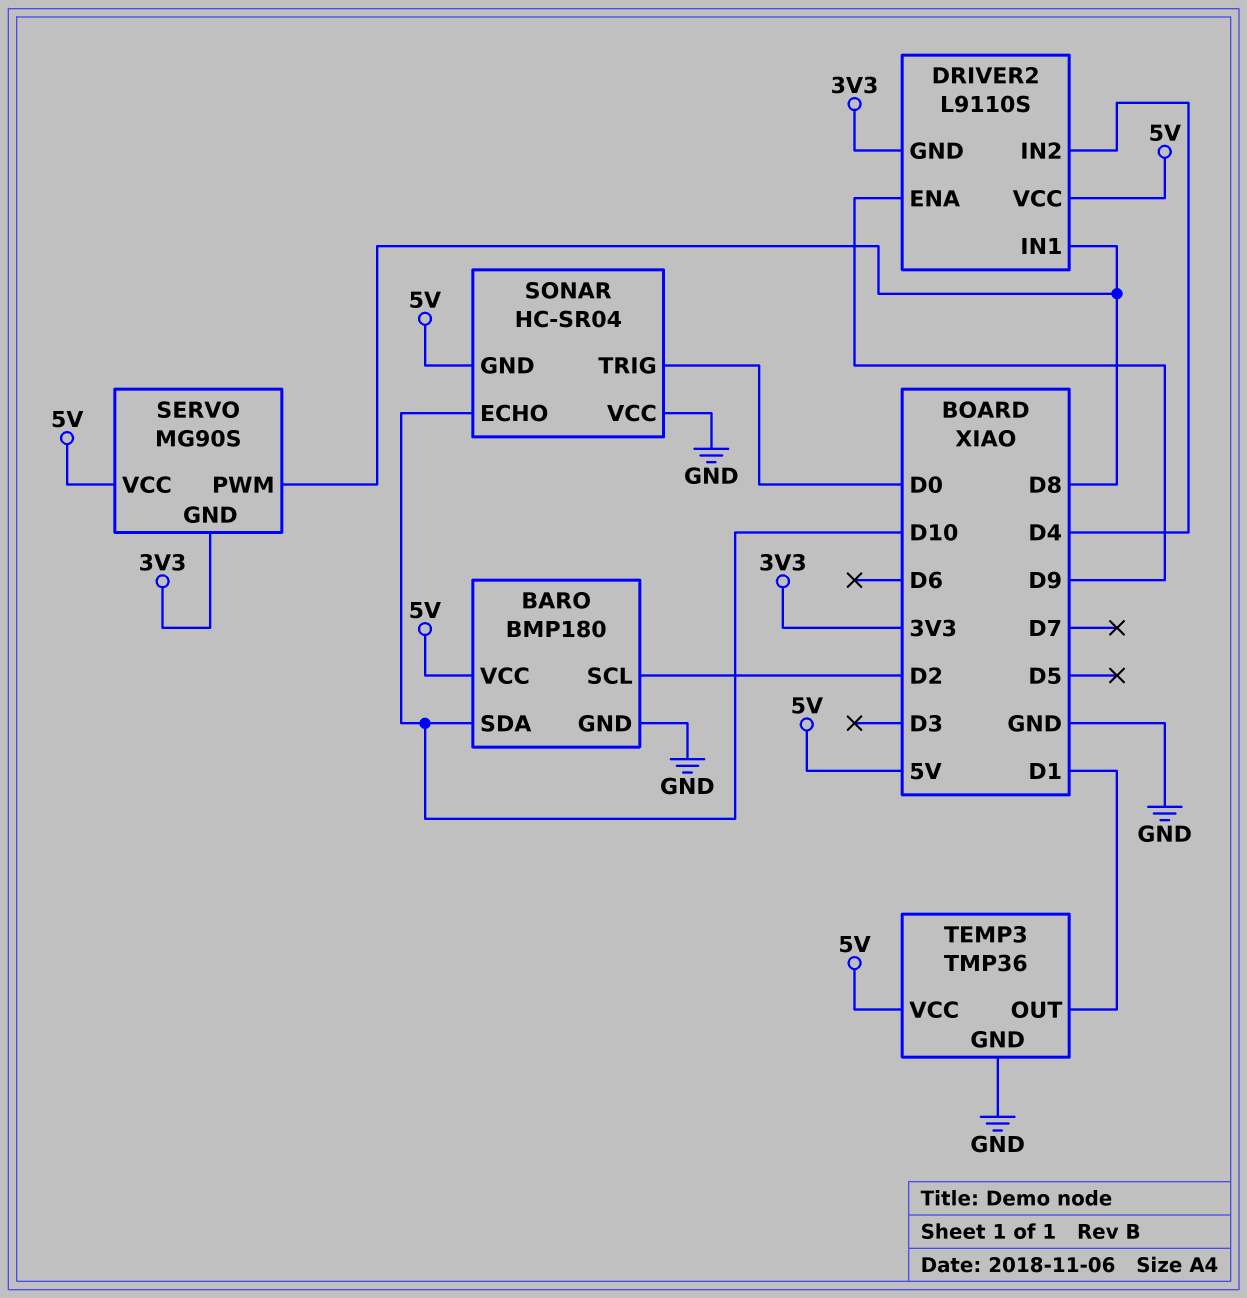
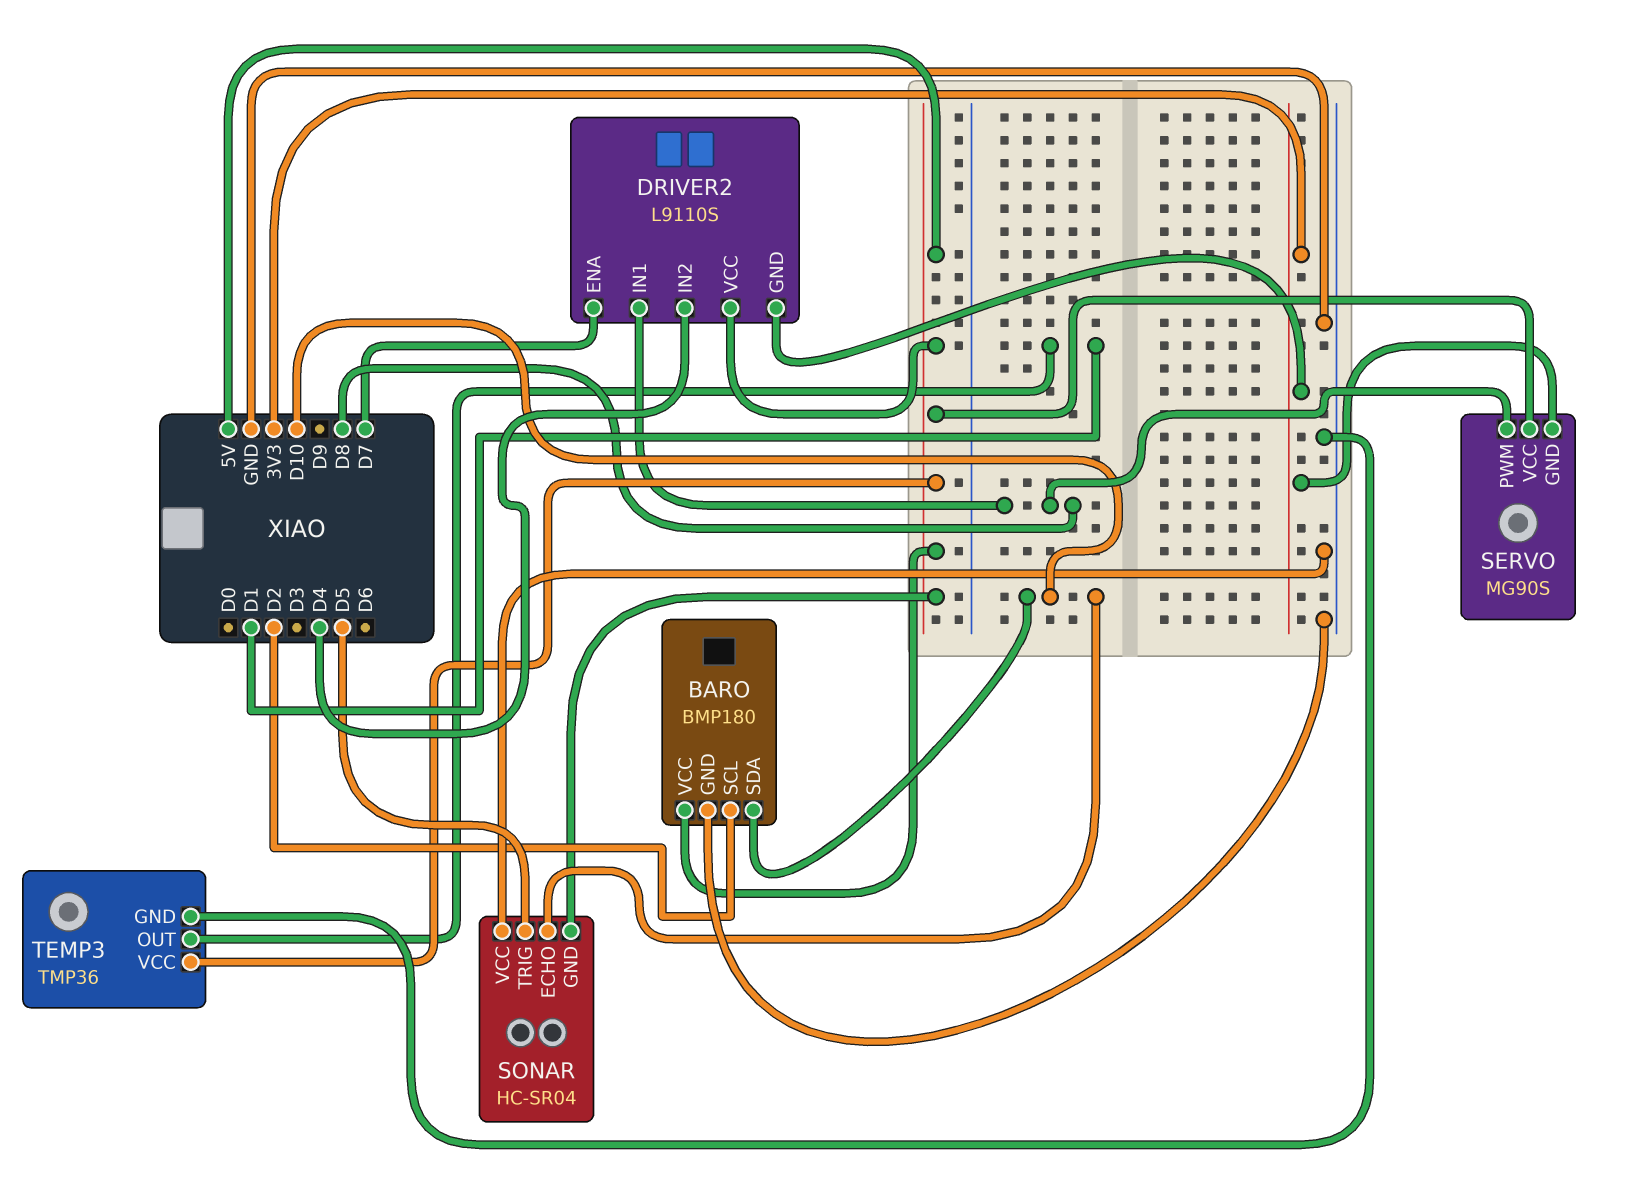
DRIVER2 pin ENA: D9 -> D7
SONAR pin TRIG: D0 -> D5

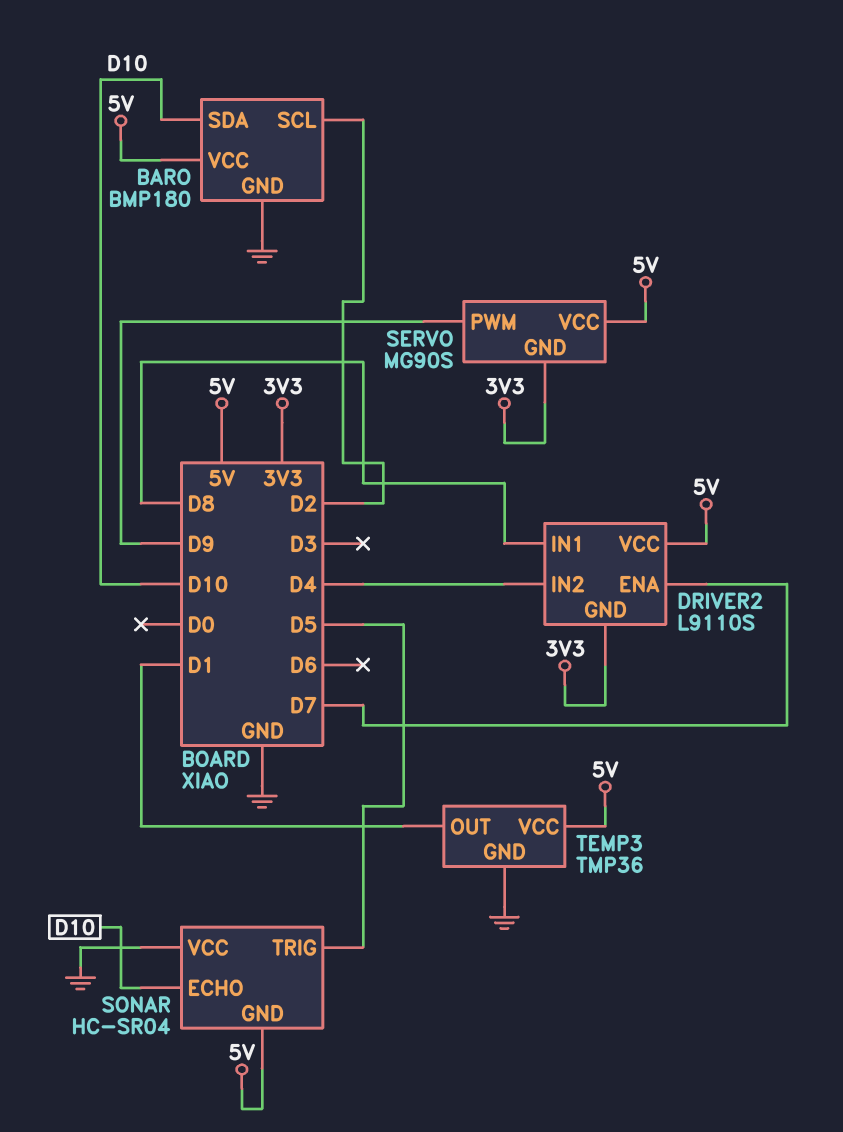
SERVO pin PWM: D8 -> D9

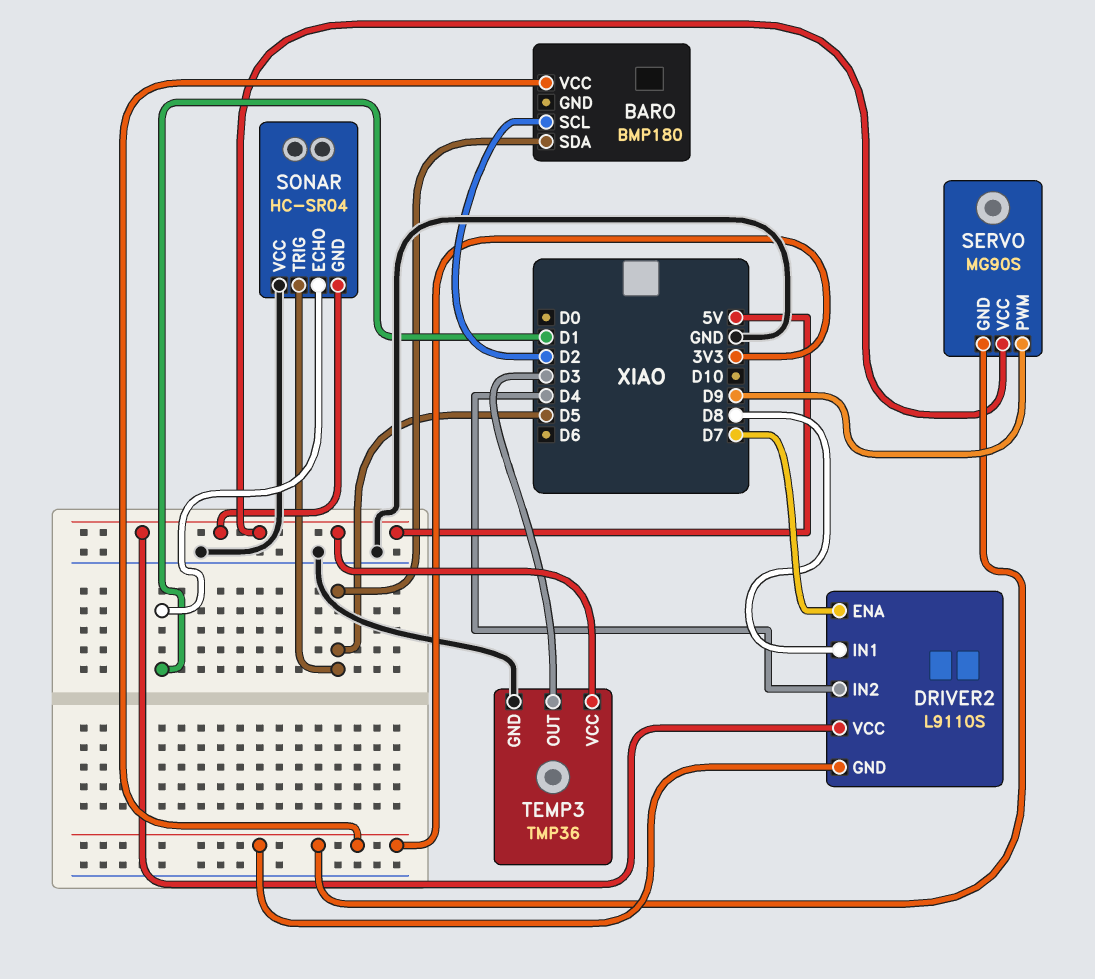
BARO pin GND: GND -> none
BARO pin SDA: D10 -> D5
BARO pin VCC: 5V -> 3V3
SONAR pin ECHO: D10 -> D1
TEMP3 pin OUT: D1 -> D3

